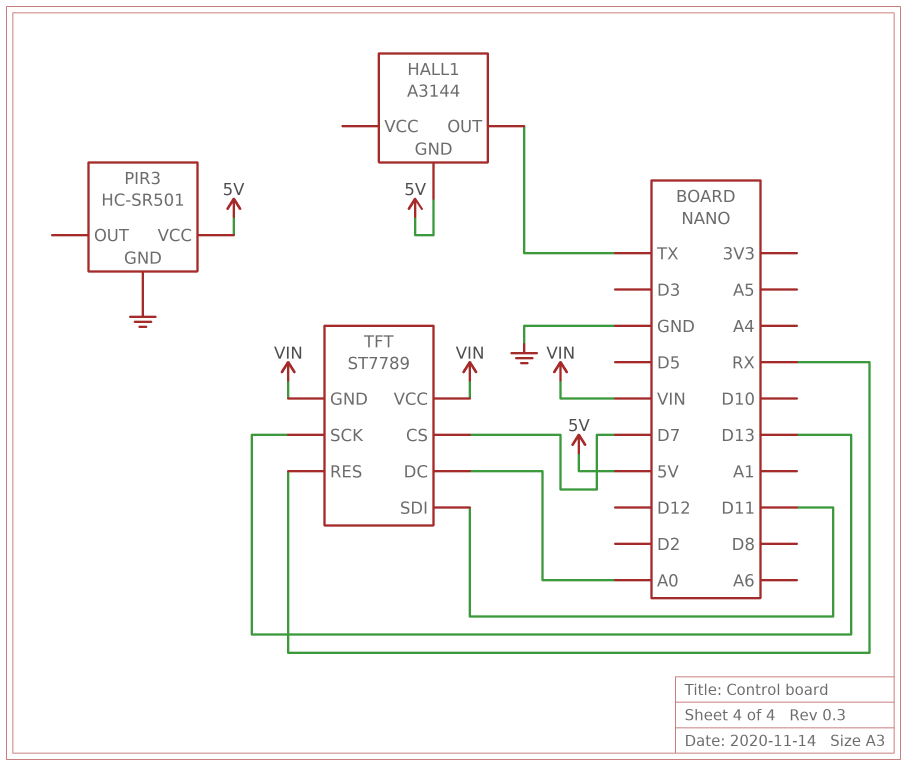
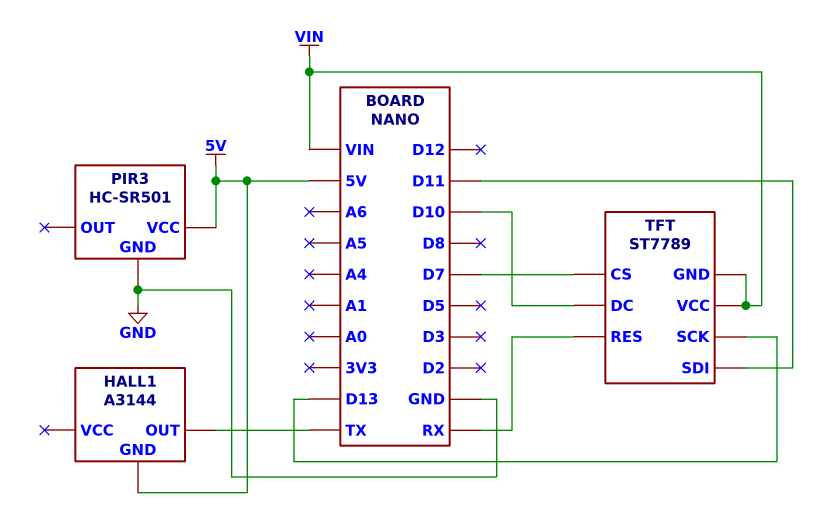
TFT pin DC: A0 -> D10

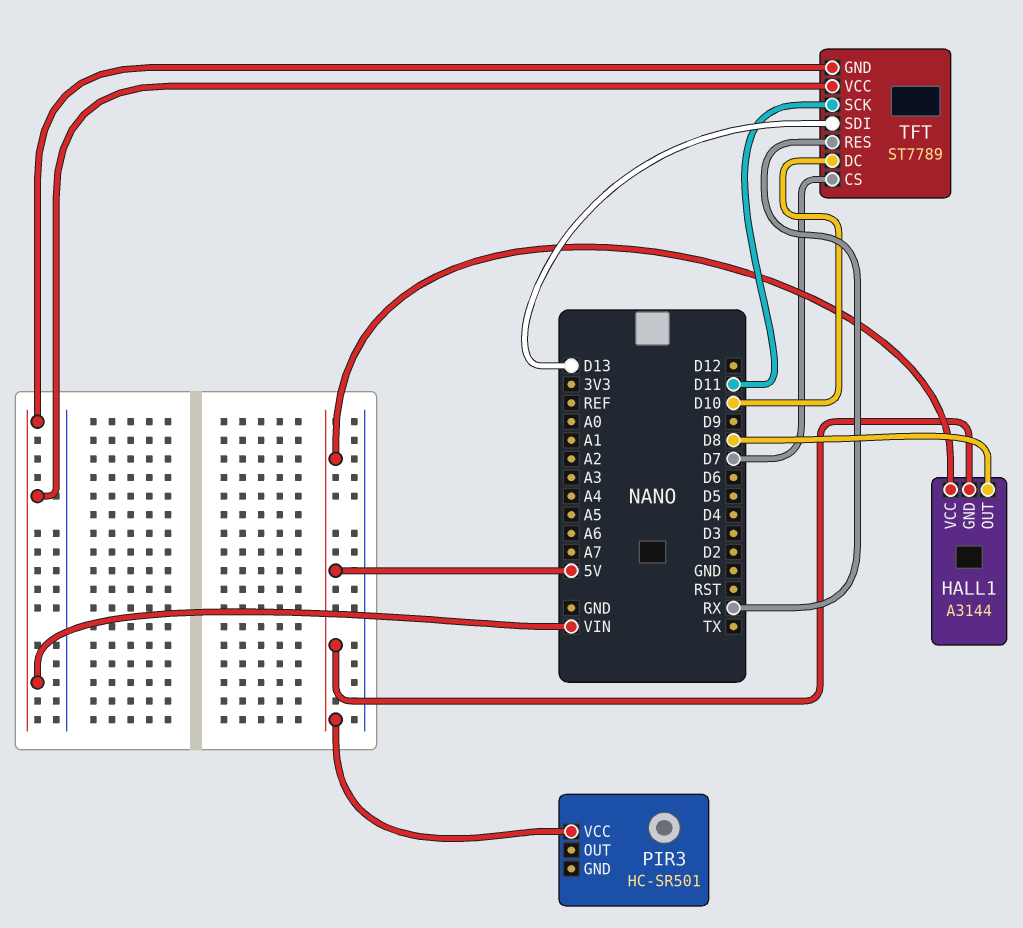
HALL1 pin OUT: TX -> D8
HALL1 pin VCC: none -> 5V
PIR3 pin GND: GND -> none
TFT pin SCK: D13 -> D11
TFT pin SDI: D11 -> D13

